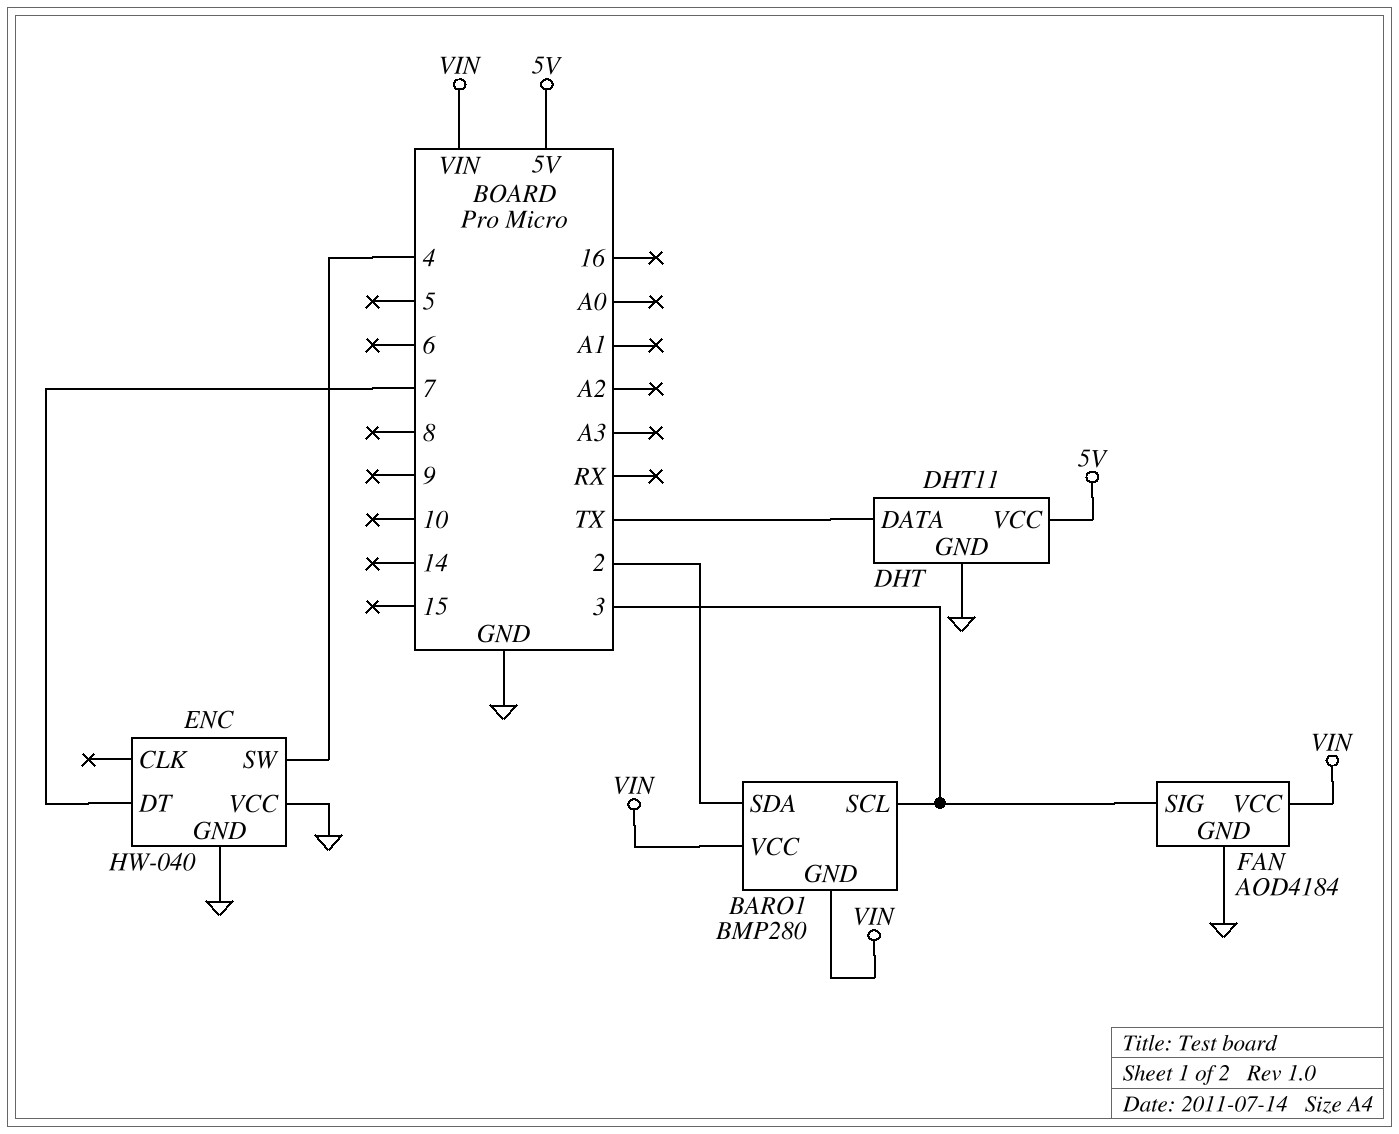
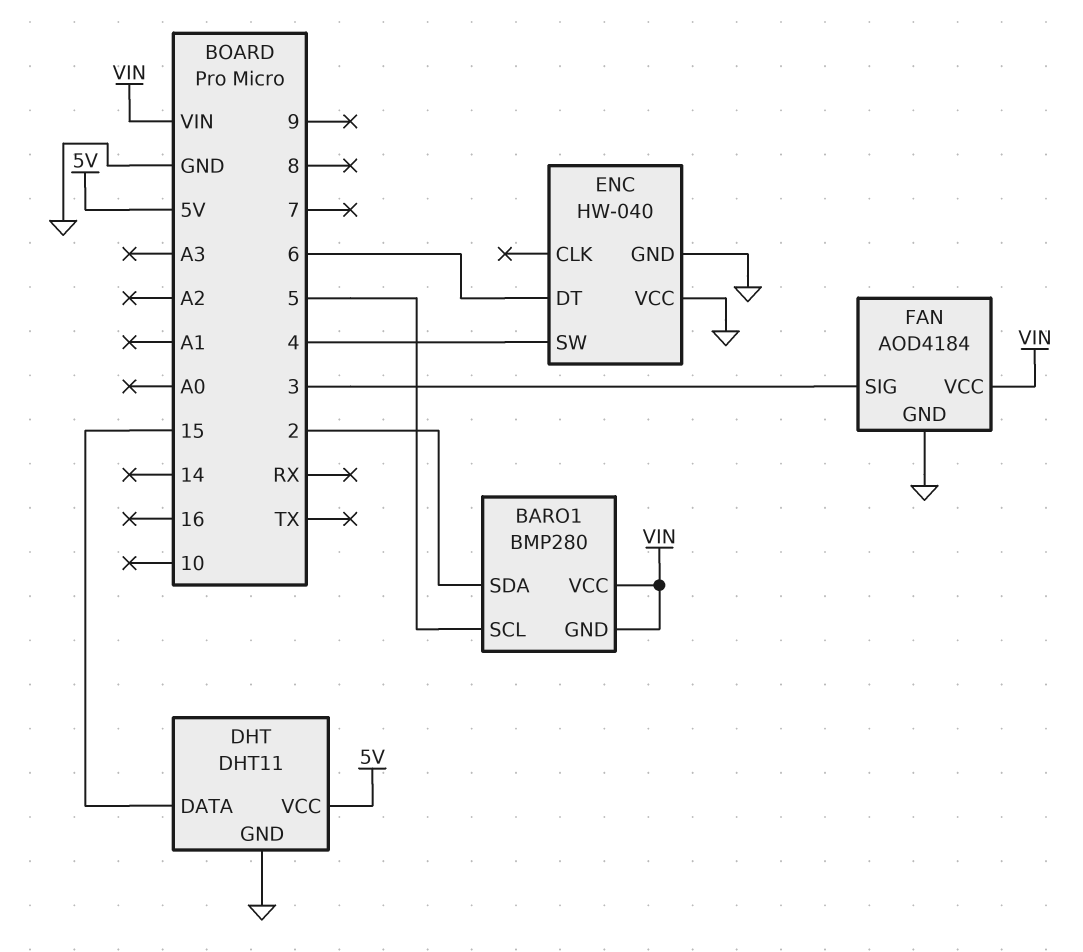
BARO1 pin SCL: 3 -> 5
DHT pin DATA: TX -> 15
ENC pin DT: 7 -> 6

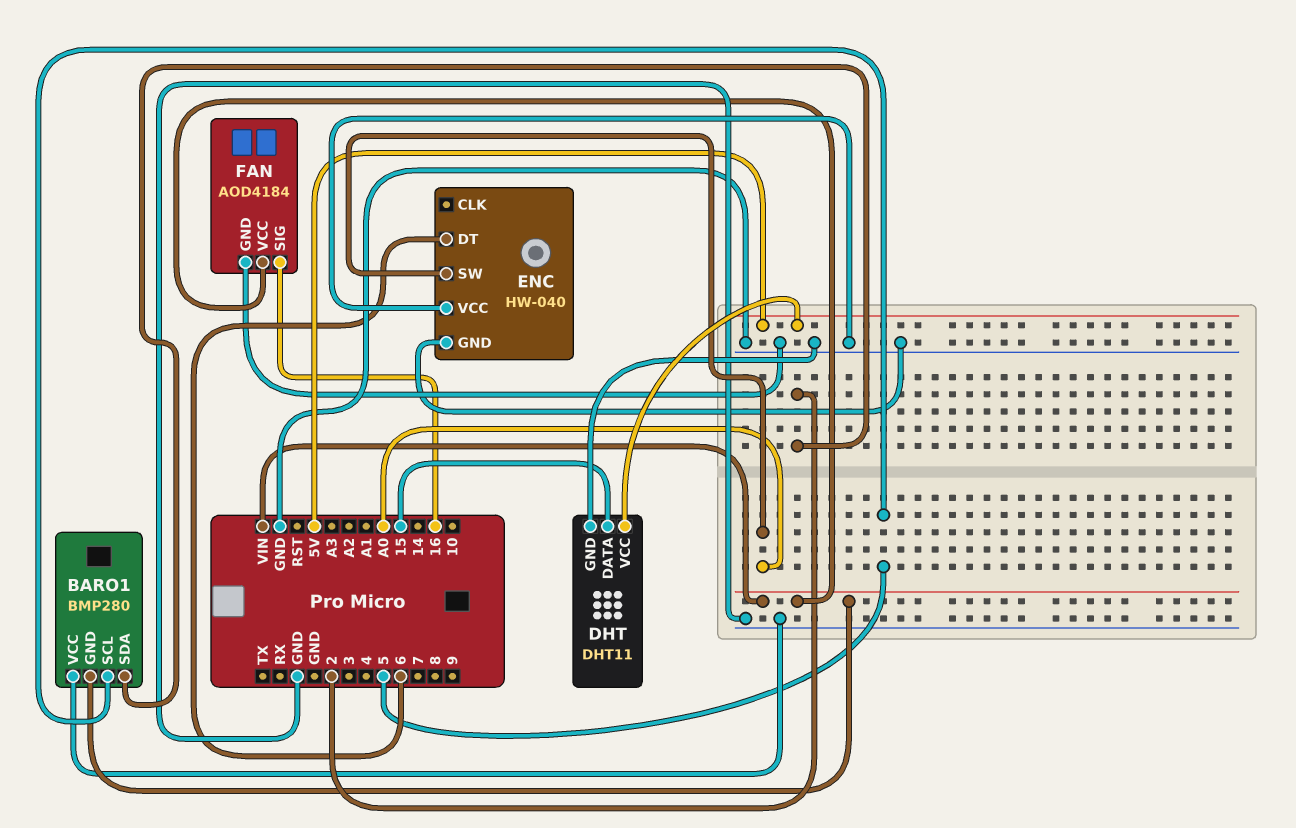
BARO1 pin VCC: VIN -> GND
ENC pin SW: 4 -> A0
FAN pin SIG: 3 -> 16

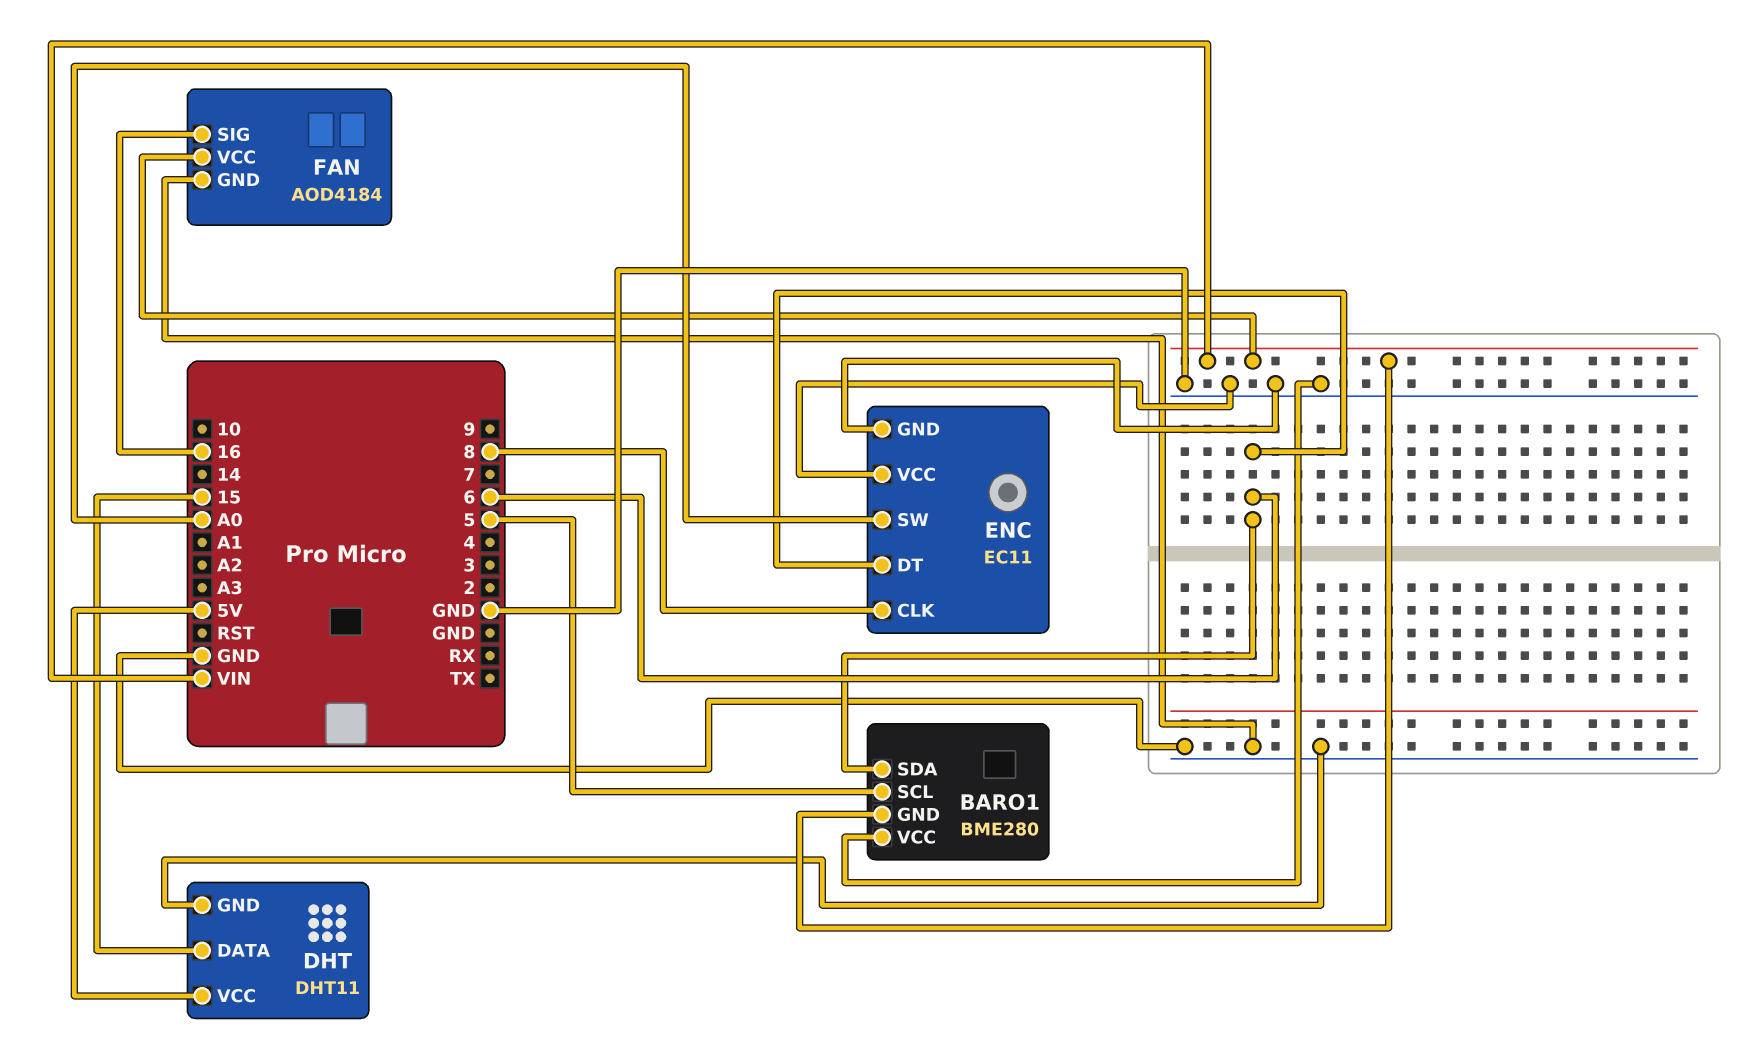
BARO1: BMP280 -> BME280
BARO1 pin SDA: 2 -> 6
ENC: HW-040 -> EC11
ENC pin CLK: none -> 8

